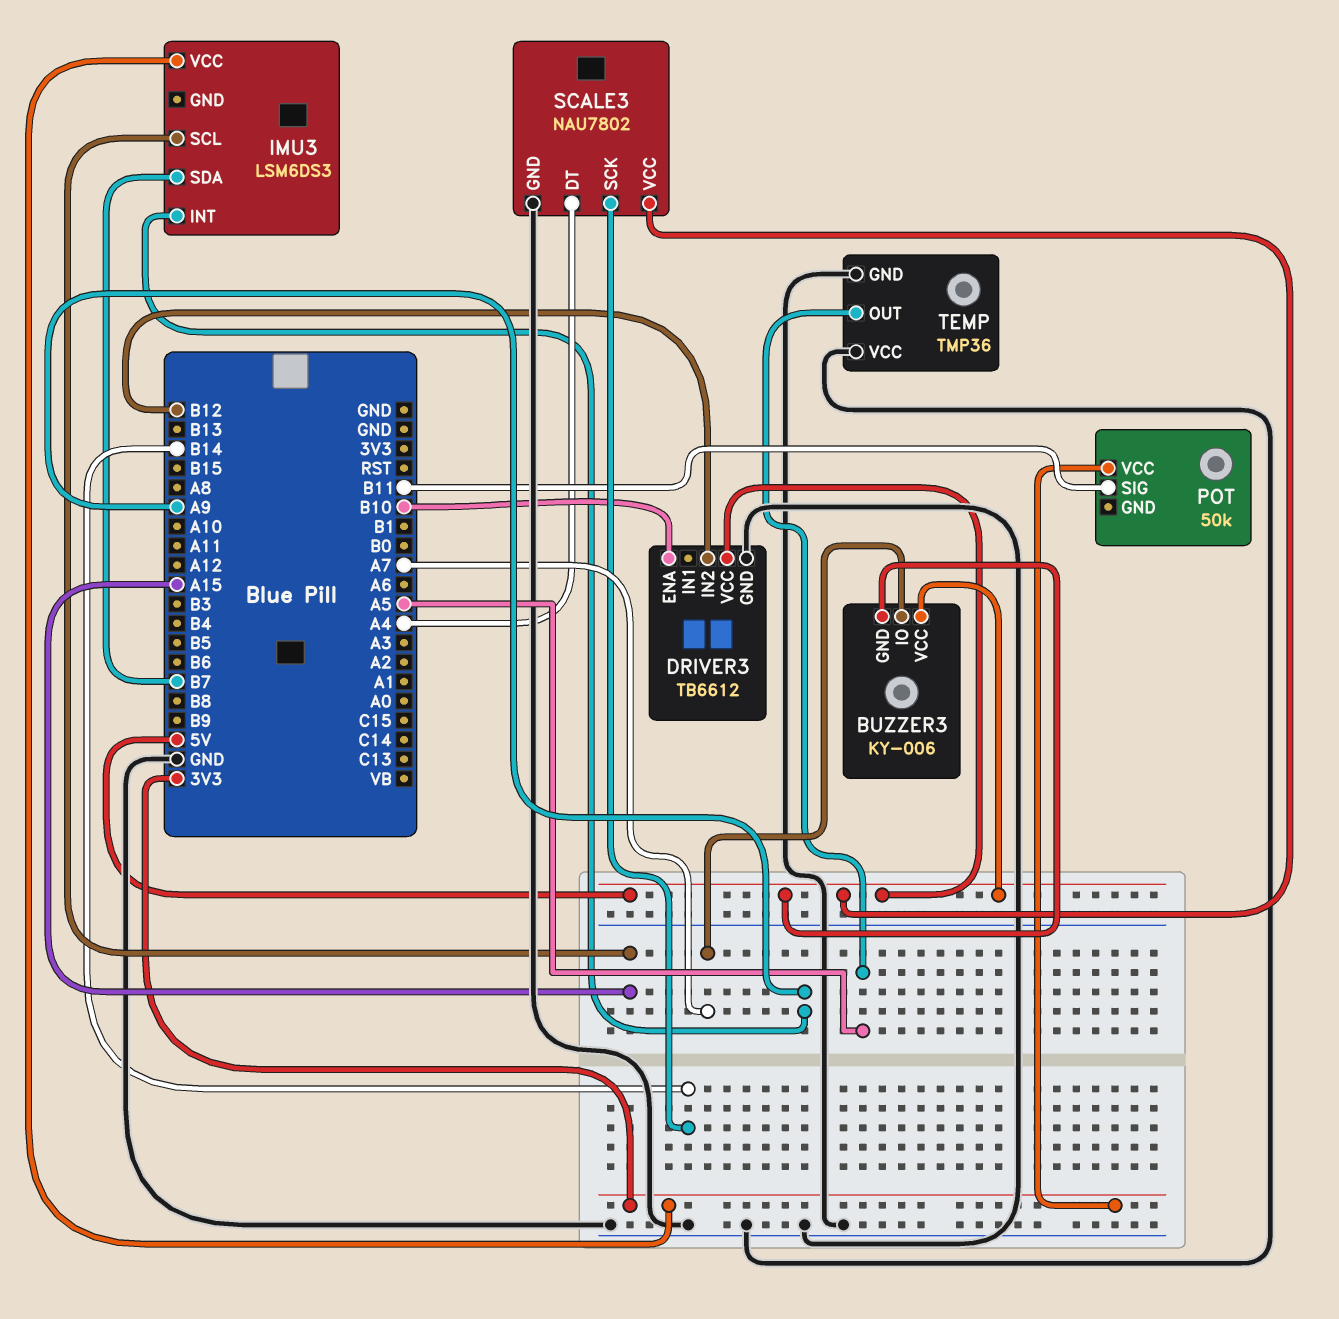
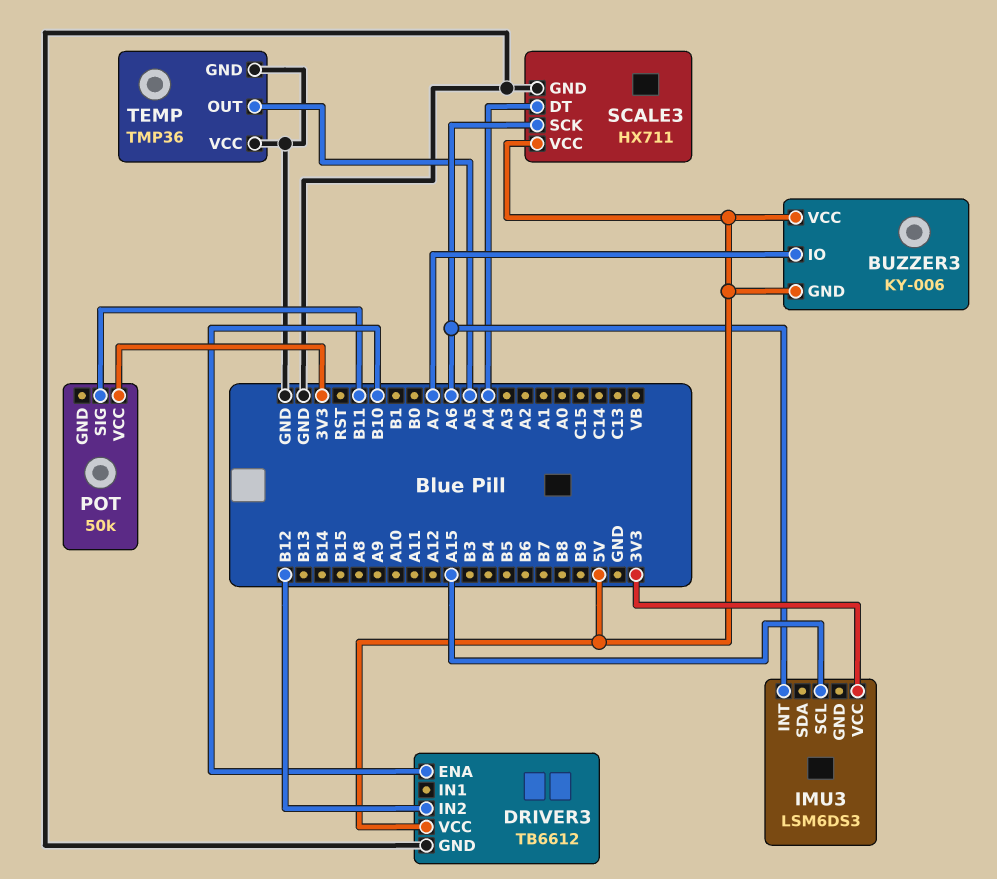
IMU3 pin INT: A9 -> A6
IMU3 pin SDA: B7 -> none
SCALE3: NAU7802 -> HX711
SCALE3 pin SCK: B14 -> A6

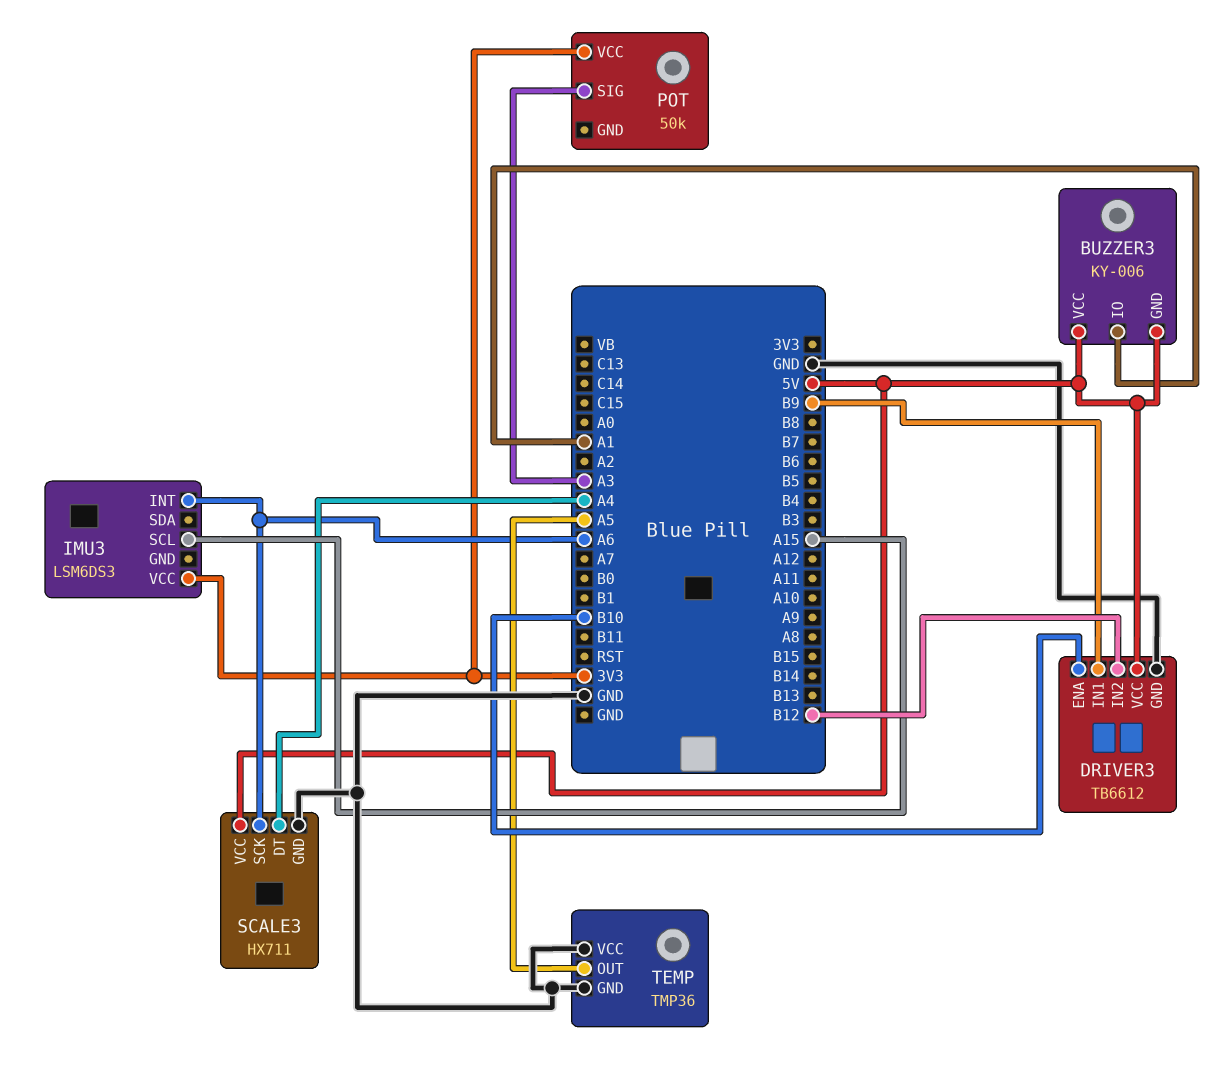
BUZZER3 pin IO: A7 -> A1
DRIVER3 pin IN1: none -> B9
POT pin SIG: B11 -> A3

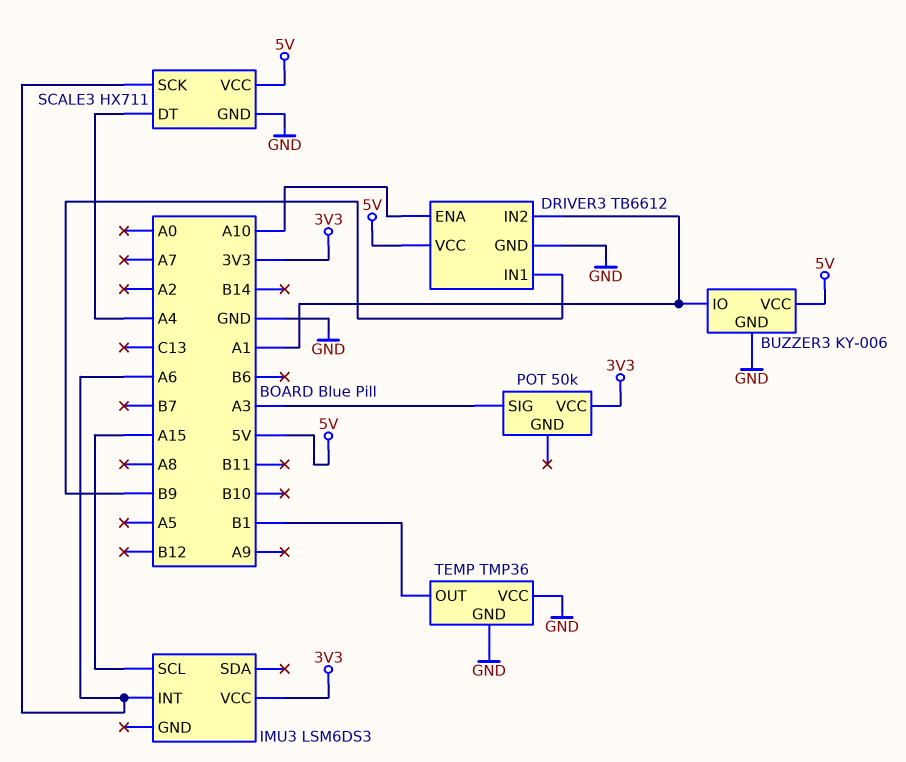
BUZZER3 pin GND: 5V -> GND
DRIVER3 pin ENA: B10 -> A10
DRIVER3 pin IN2: B12 -> A1
TEMP pin OUT: A5 -> B1

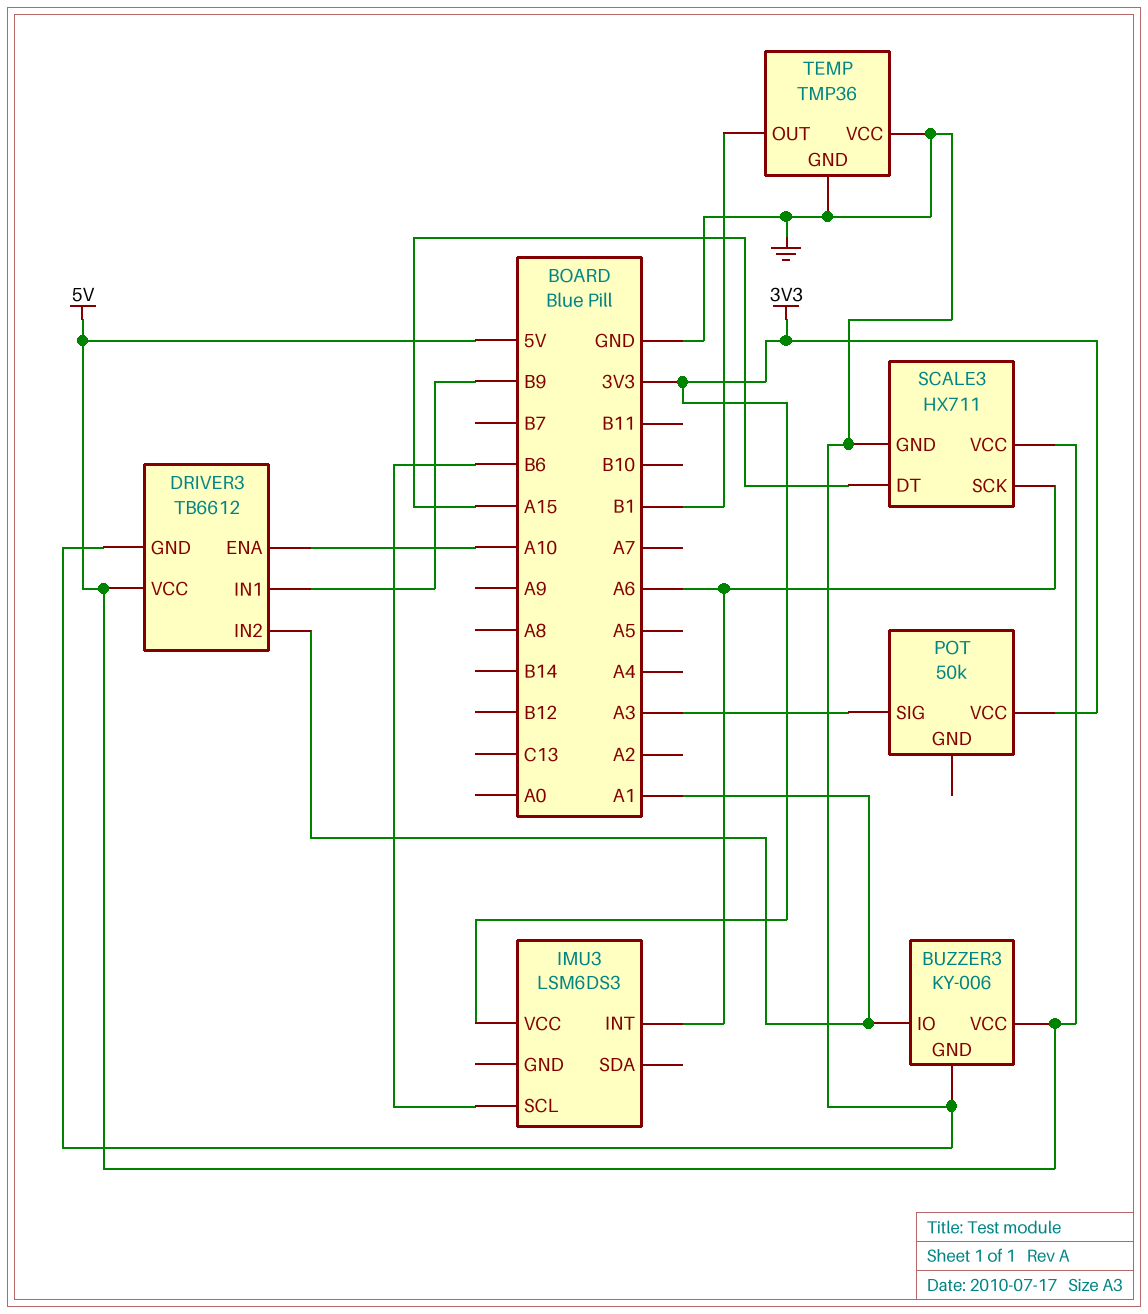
IMU3 pin SCL: A15 -> B6
SCALE3 pin DT: A4 -> A15

